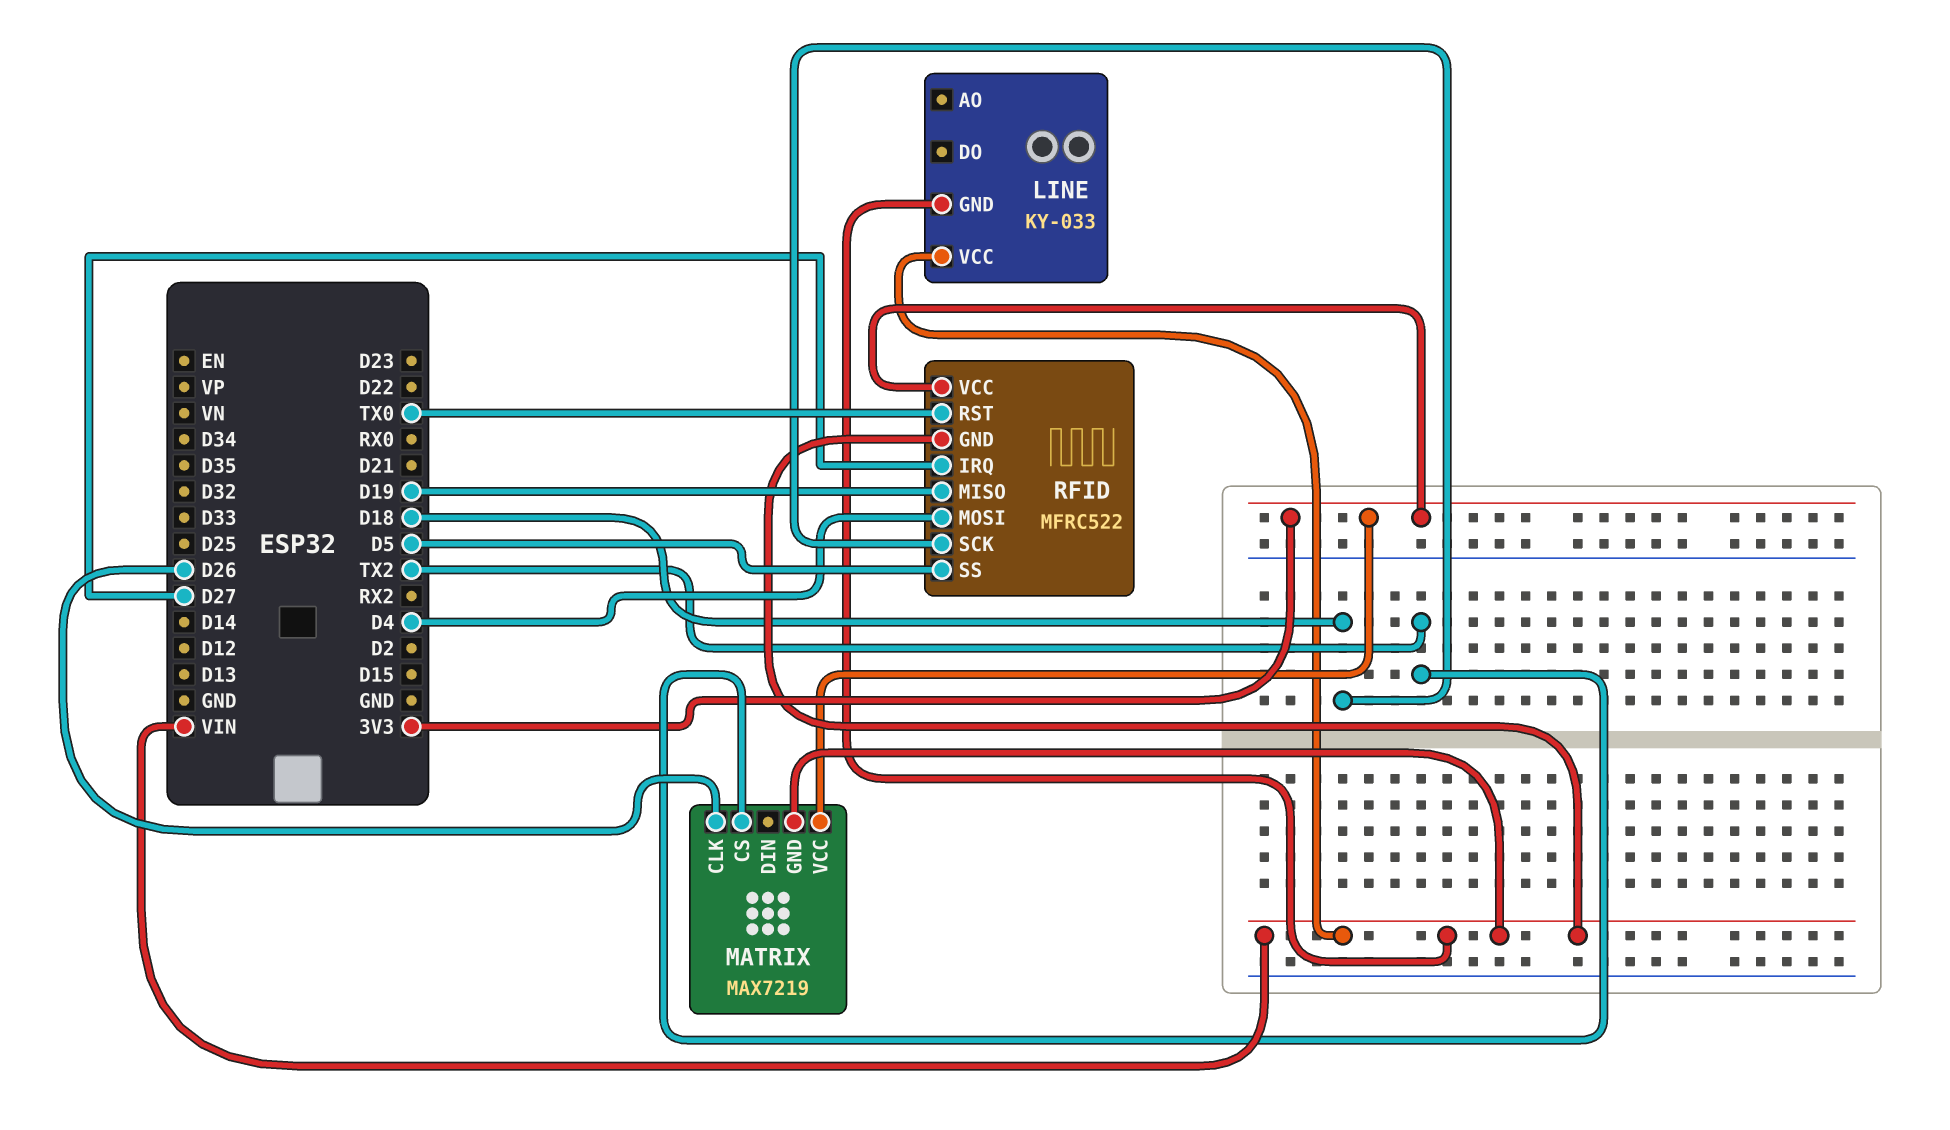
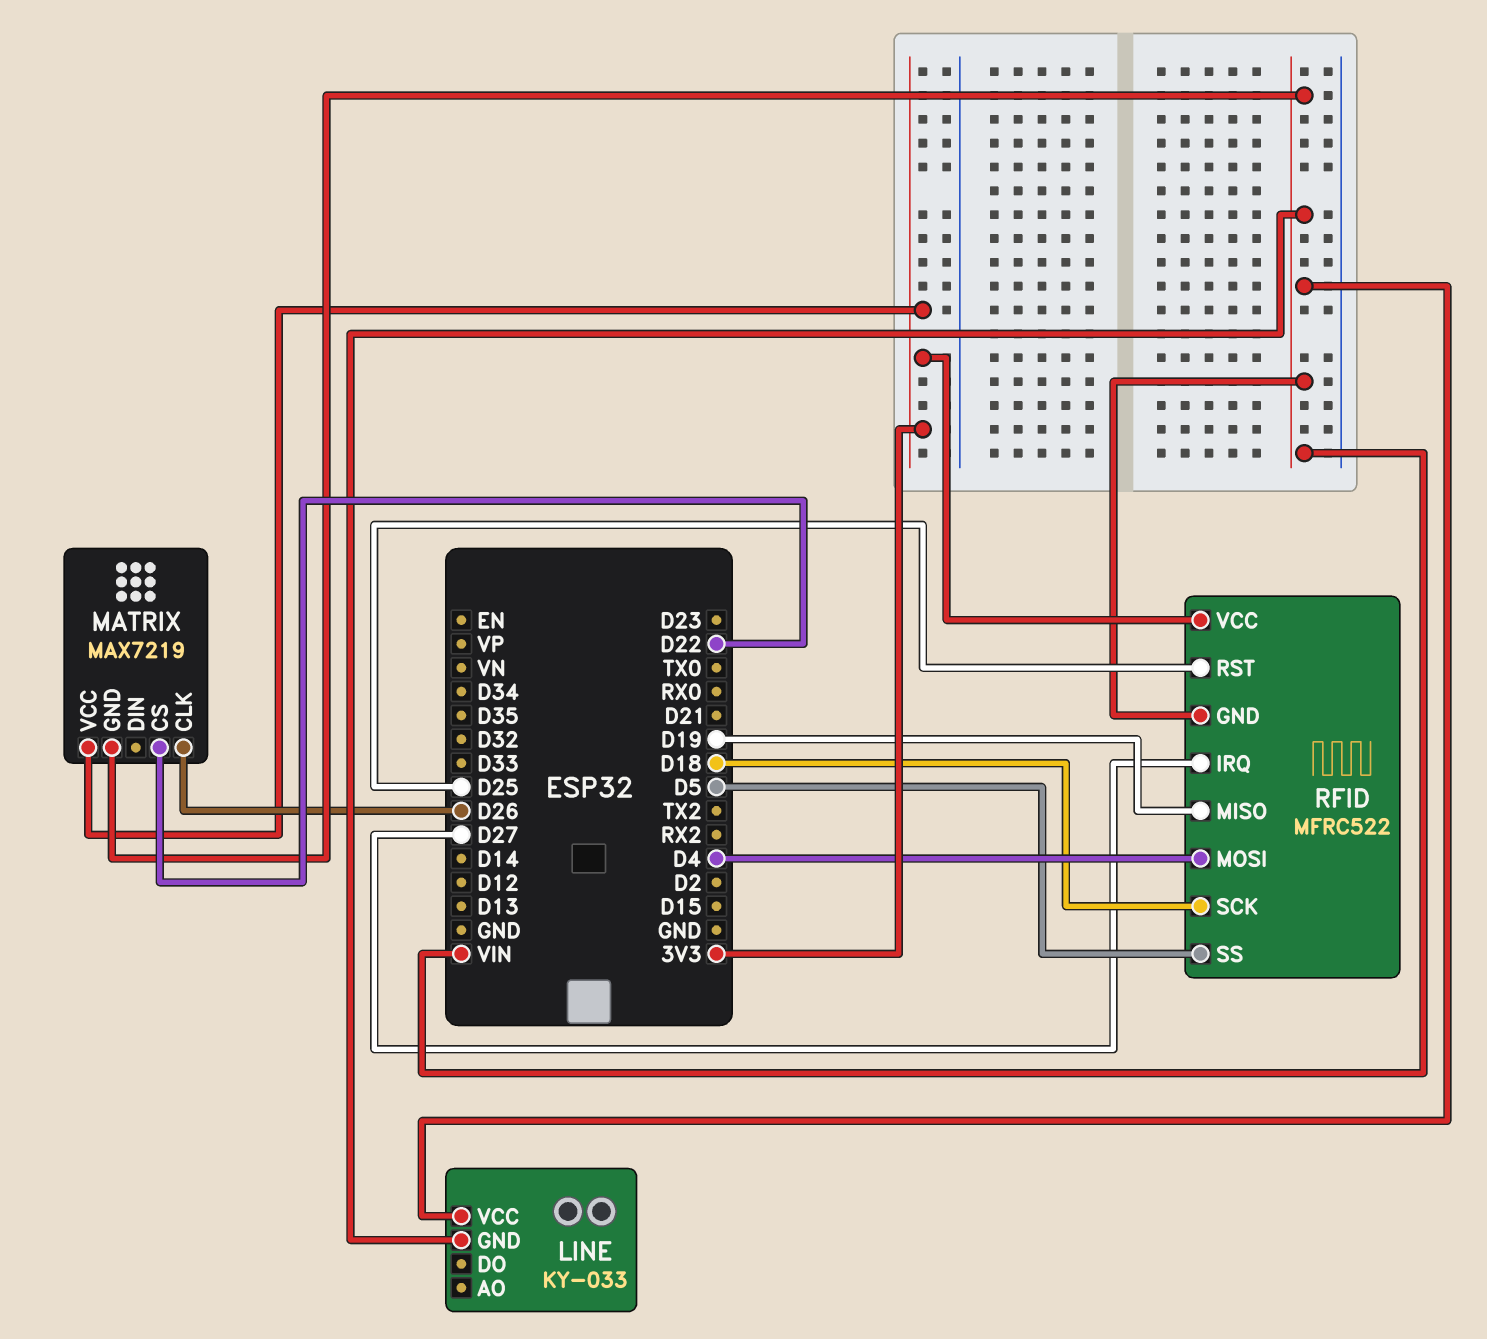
MATRIX pin CS: TX2 -> D22
RFID pin RST: TX0 -> D25

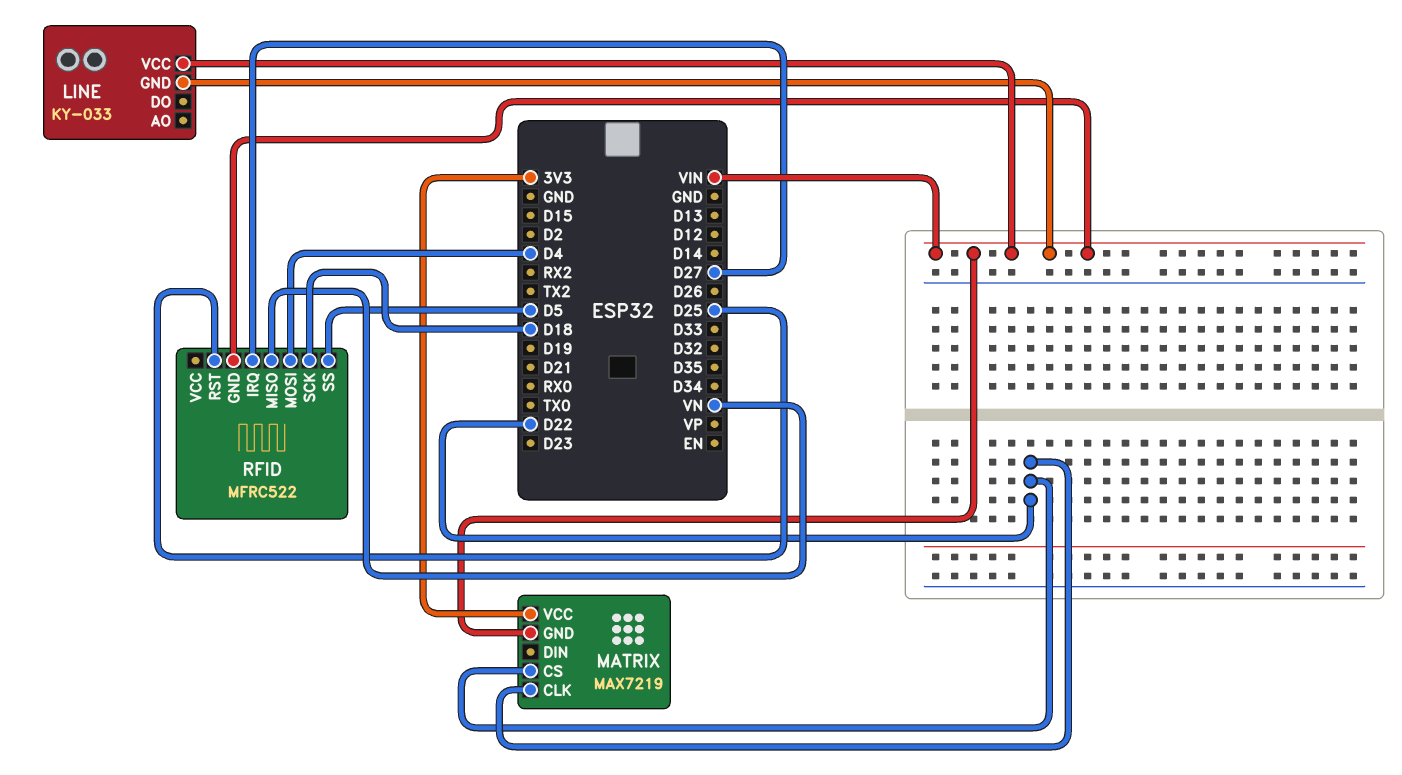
MATRIX pin CLK: D26 -> D22
RFID pin MISO: D19 -> VN
RFID pin VCC: 3V3 -> none

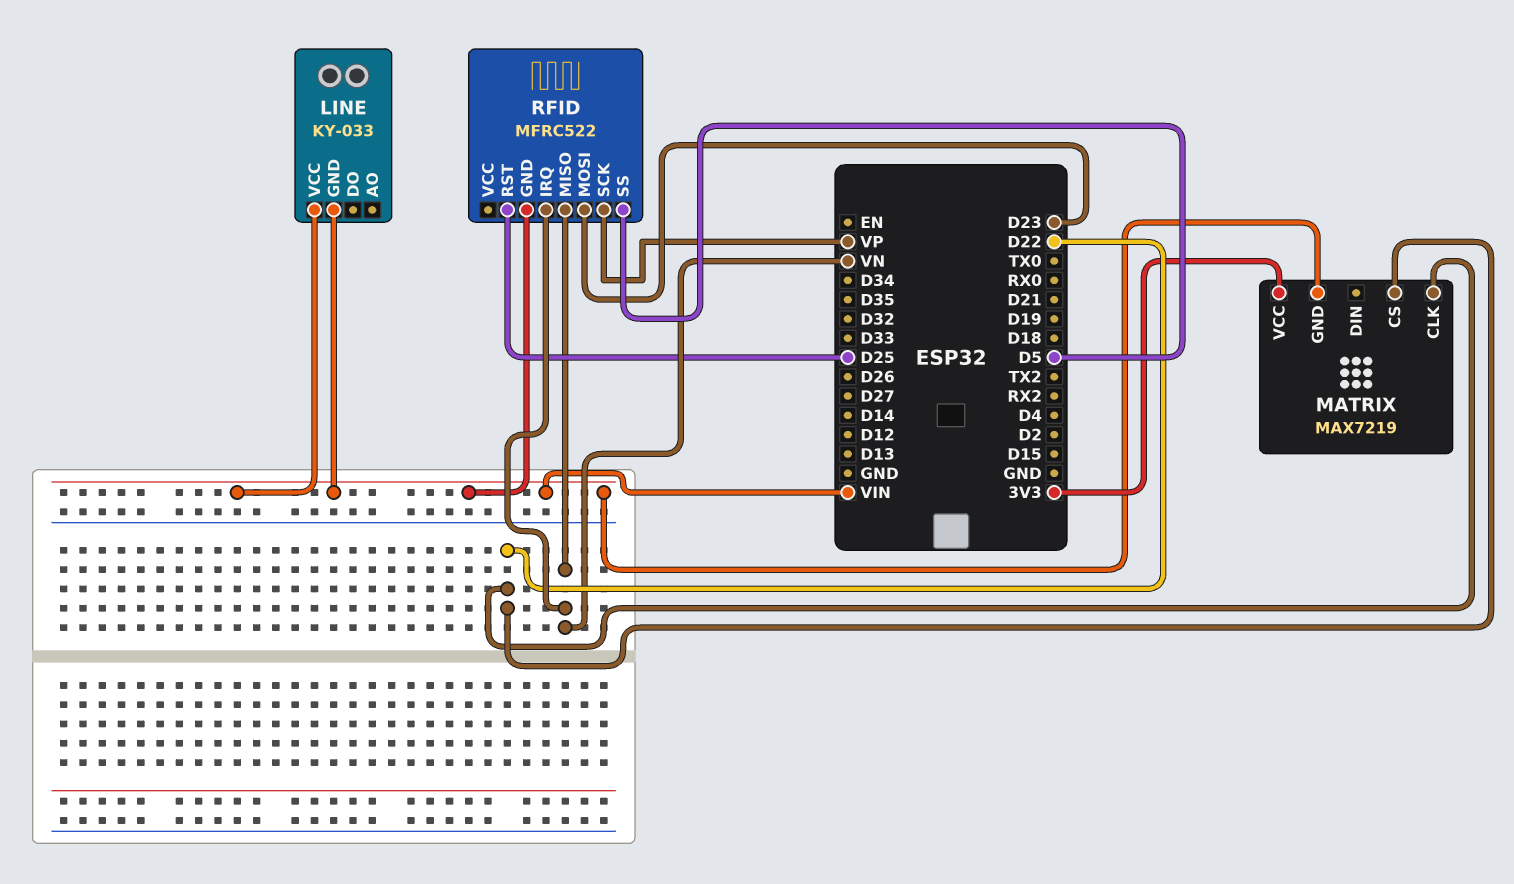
RFID pin IRQ: D27 -> VN
RFID pin MOSI: D4 -> D23
RFID pin SCK: D18 -> VP

